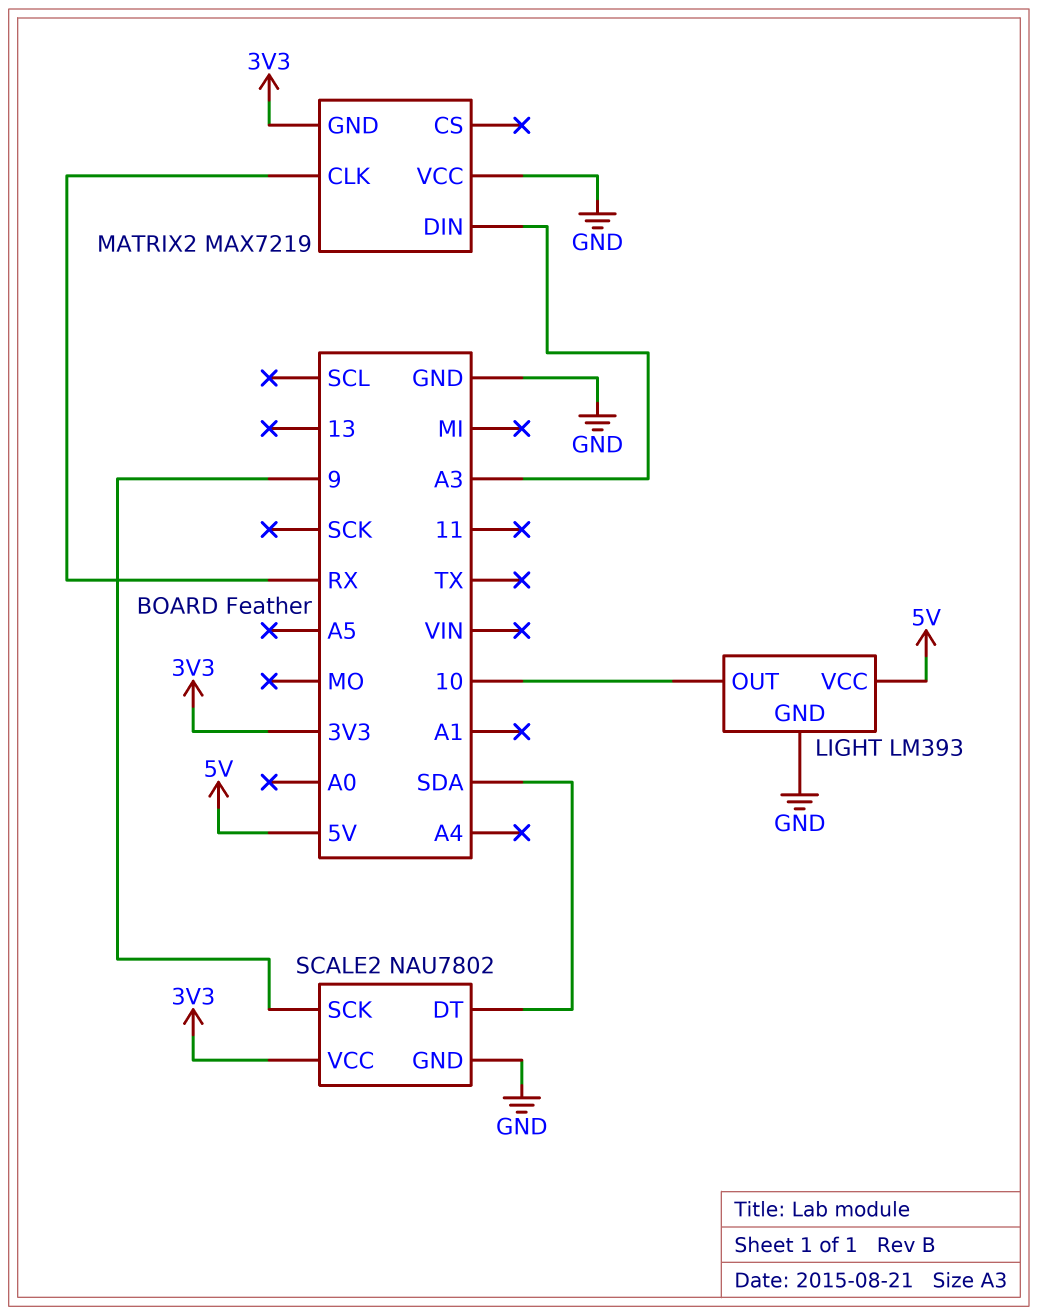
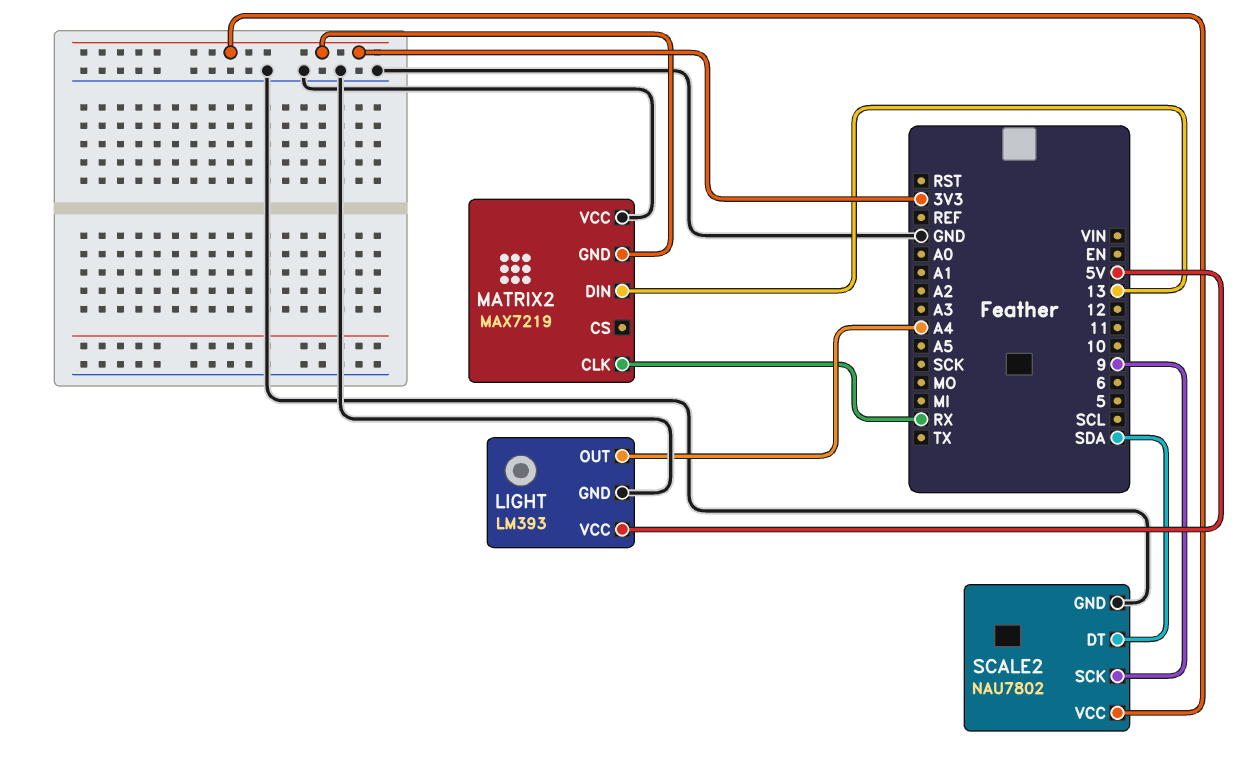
LIGHT pin OUT: 10 -> A4
MATRIX2 pin DIN: A3 -> 13

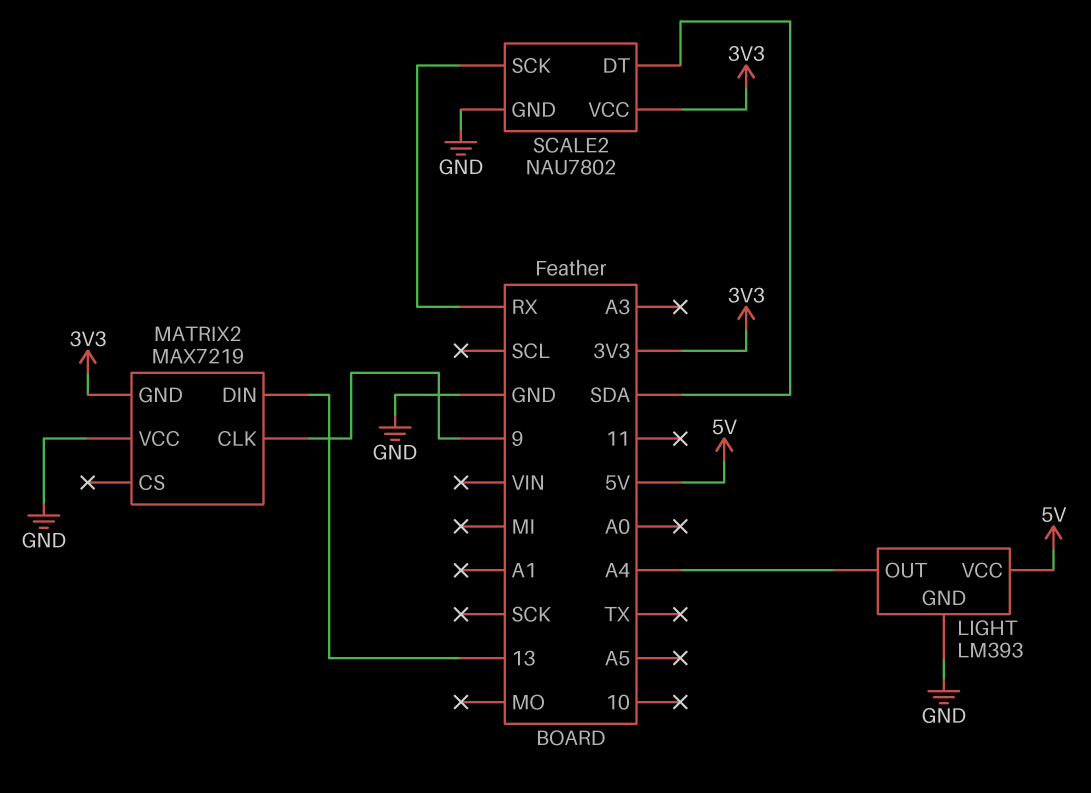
MATRIX2 pin CLK: RX -> 9
SCALE2 pin SCK: 9 -> RX

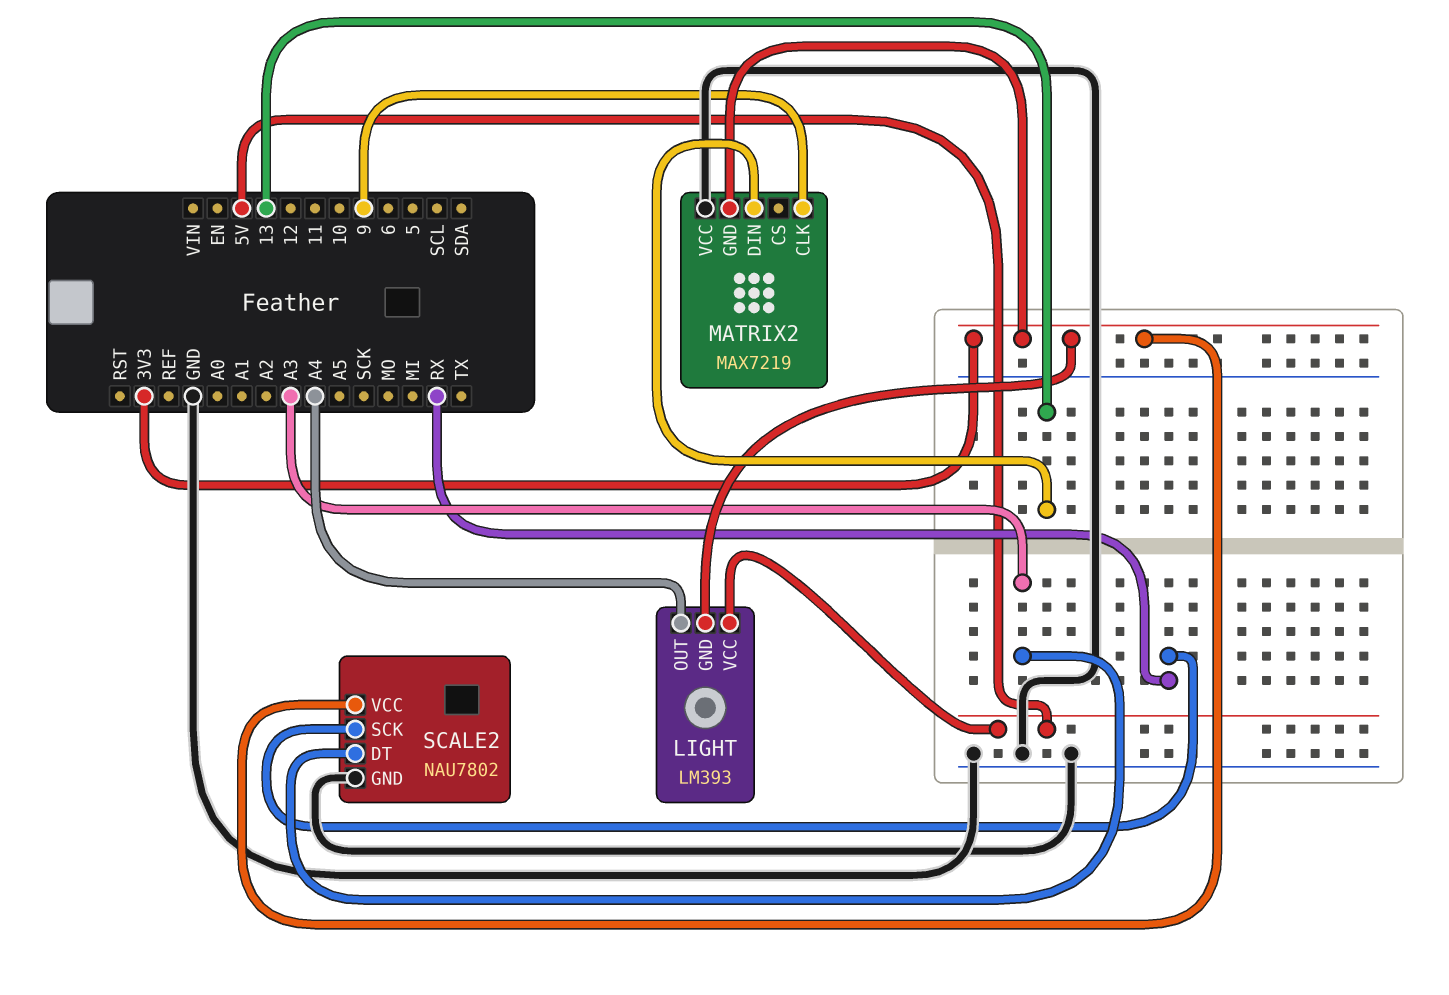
LIGHT pin GND: GND -> 3V3
SCALE2 pin DT: SDA -> A3

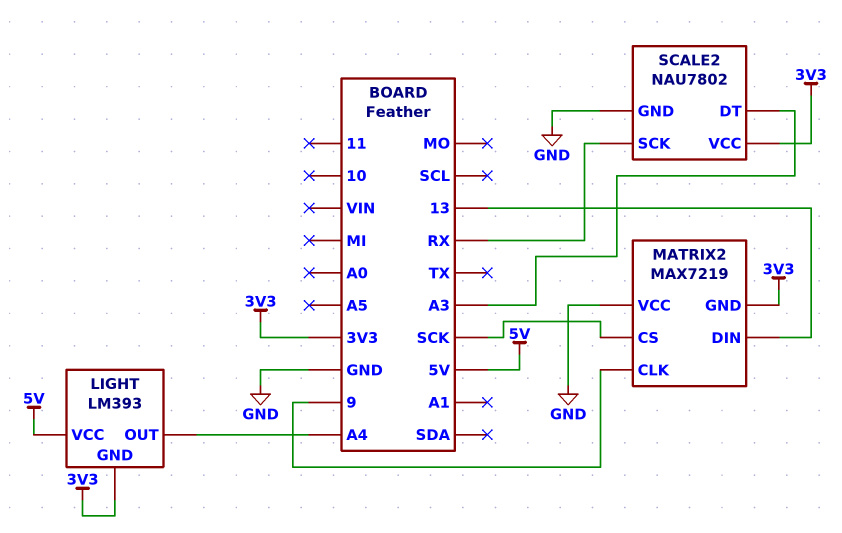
MATRIX2 pin CS: none -> SCK

